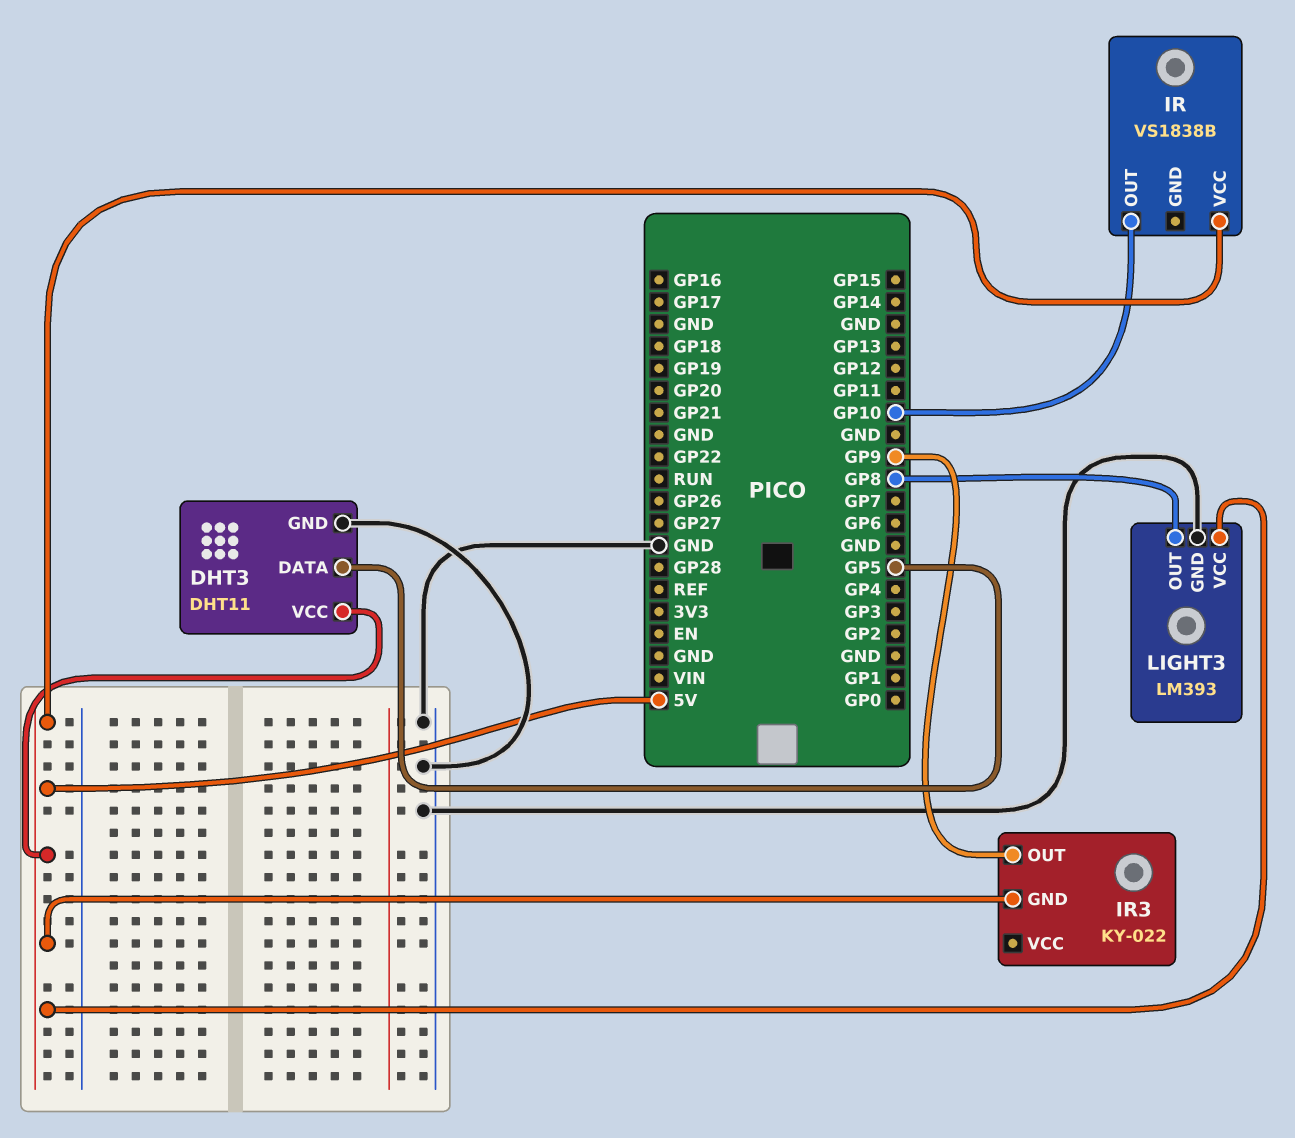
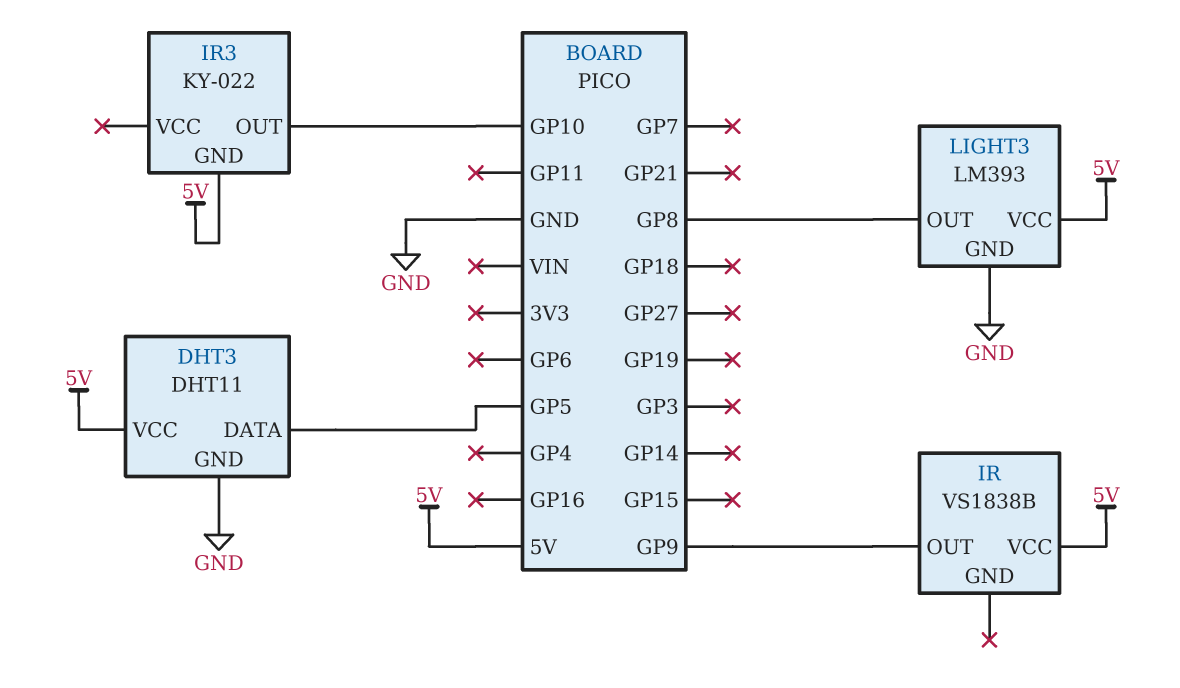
IR pin OUT: GP10 -> GP9
IR3 pin OUT: GP9 -> GP10

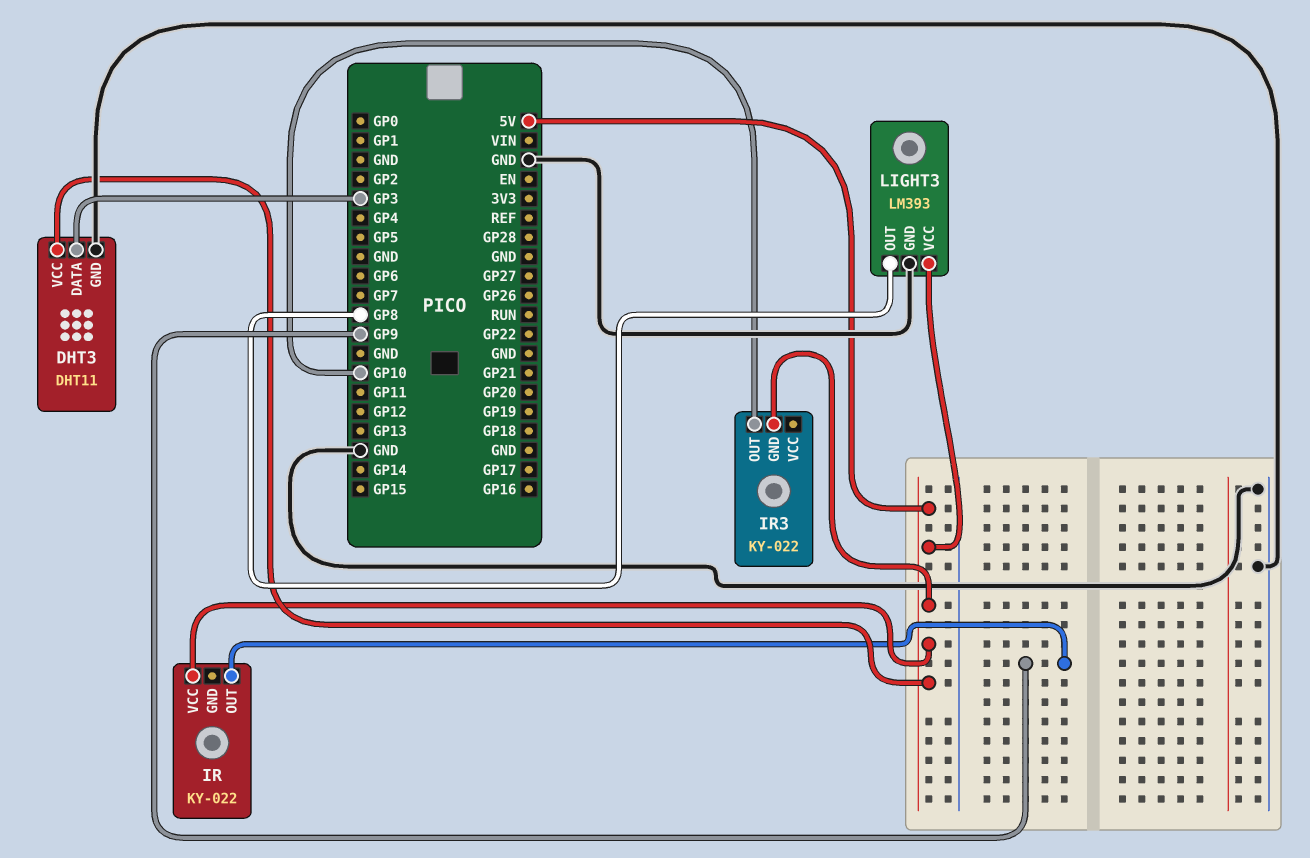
DHT3 pin DATA: GP5 -> GP3
IR: VS1838B -> KY-022

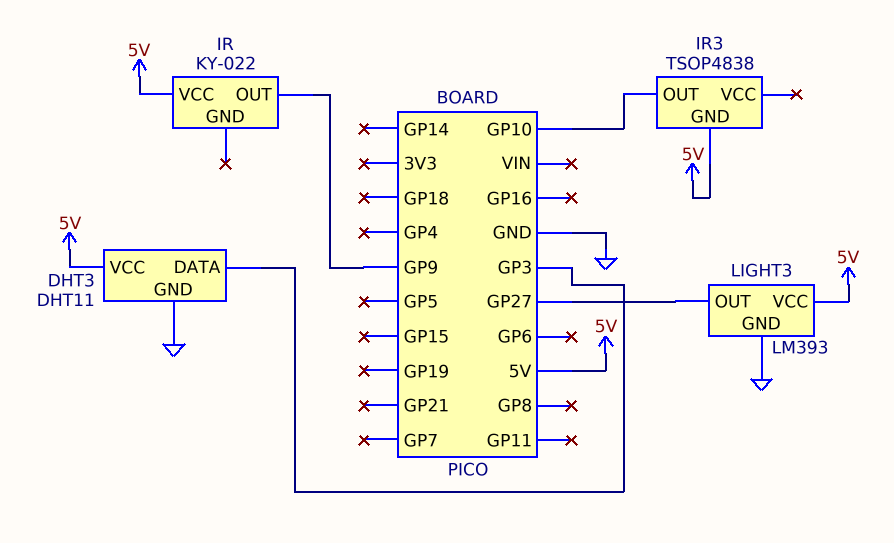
IR3: KY-022 -> TSOP4838
LIGHT3 pin OUT: GP8 -> GP27

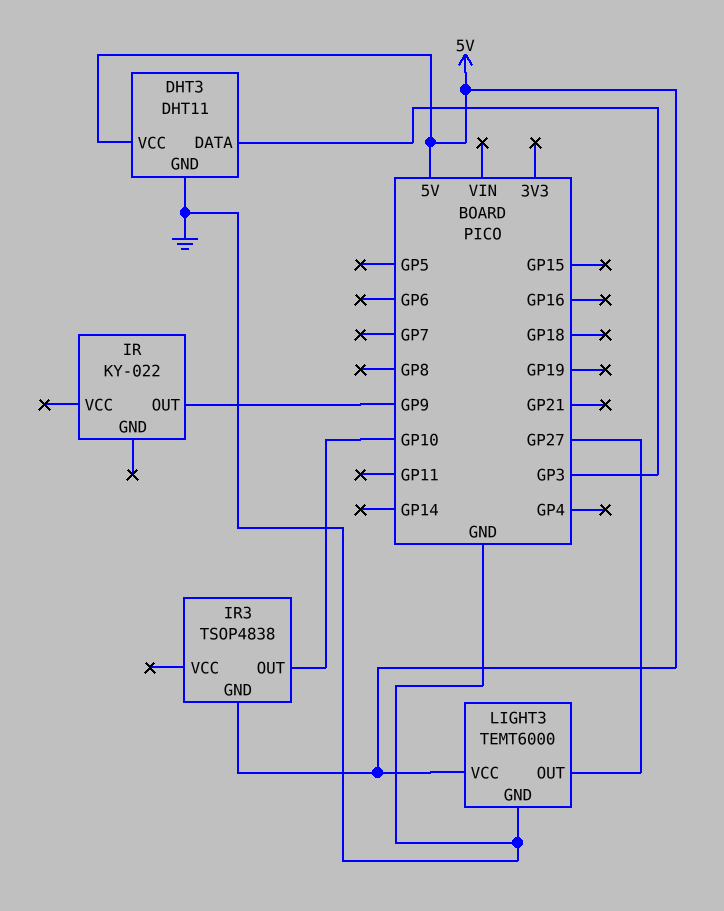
IR pin VCC: 5V -> none
LIGHT3: LM393 -> TEMT6000

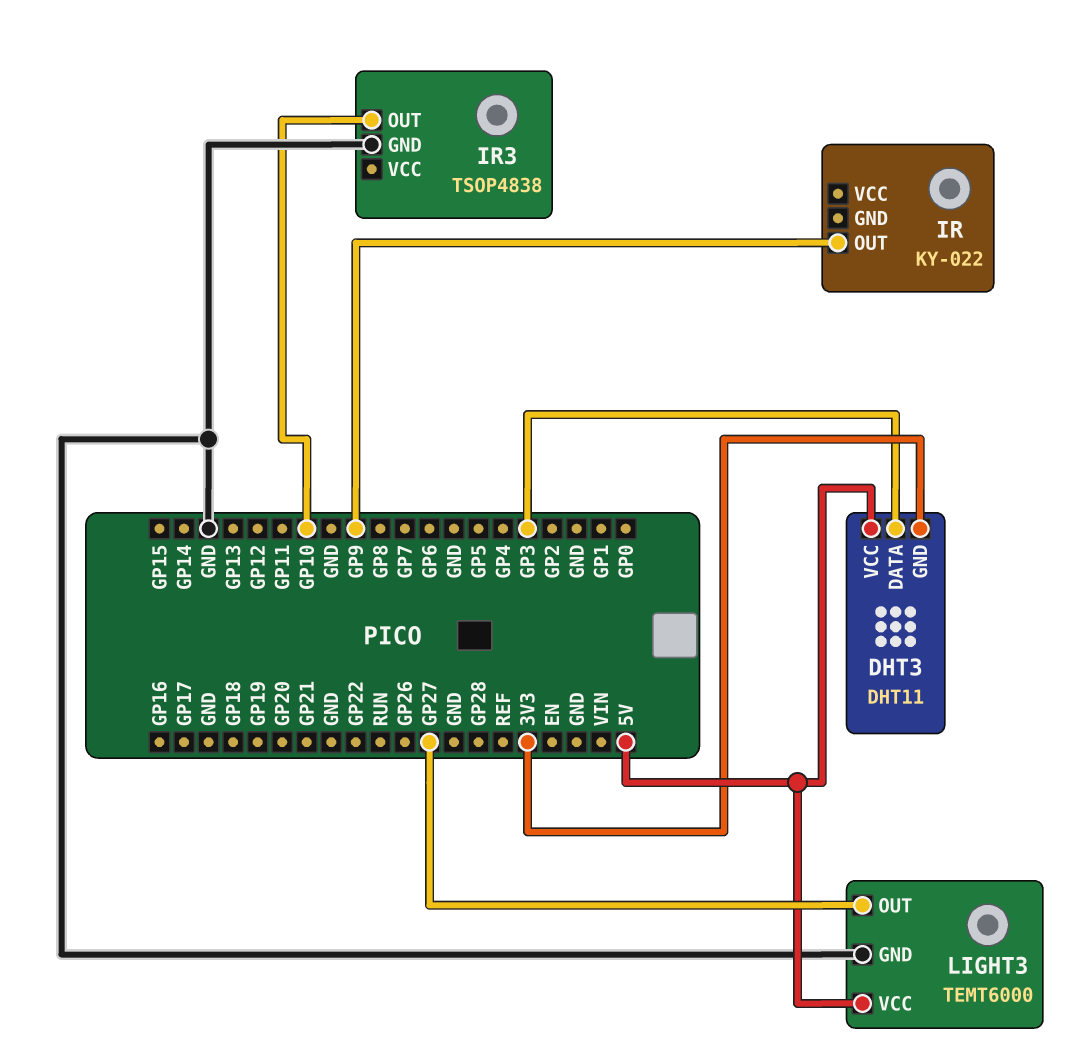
DHT3 pin GND: GND -> 3V3
IR3 pin GND: 5V -> GND

